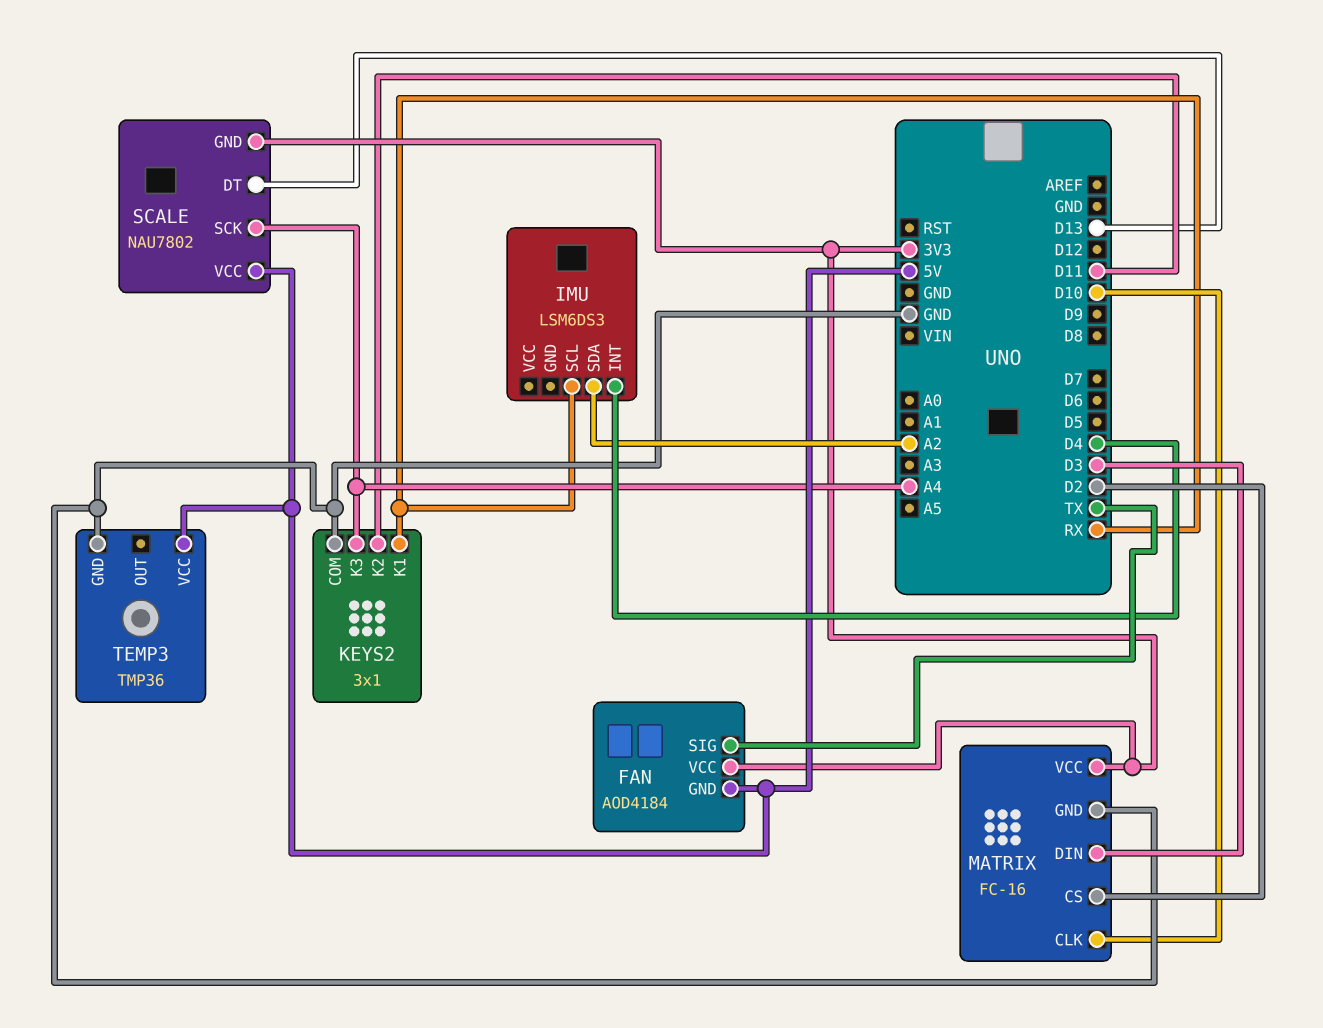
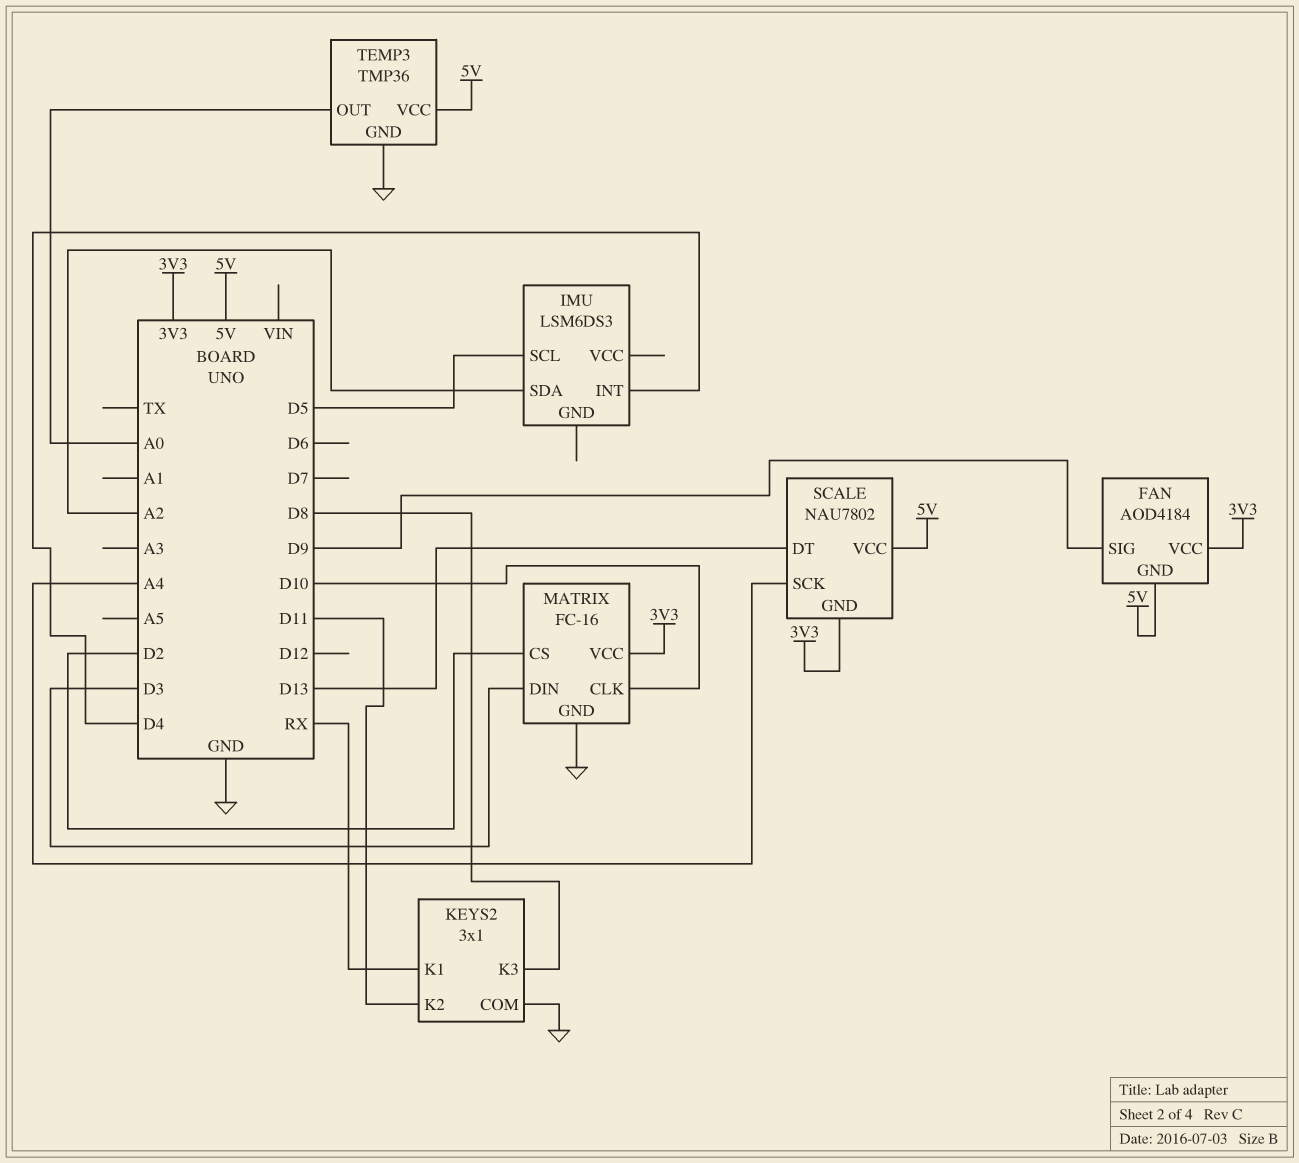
FAN pin SIG: TX -> D9
IMU pin SCL: RX -> D5
KEYS2 pin K3: A4 -> D8
TEMP3 pin OUT: none -> A0

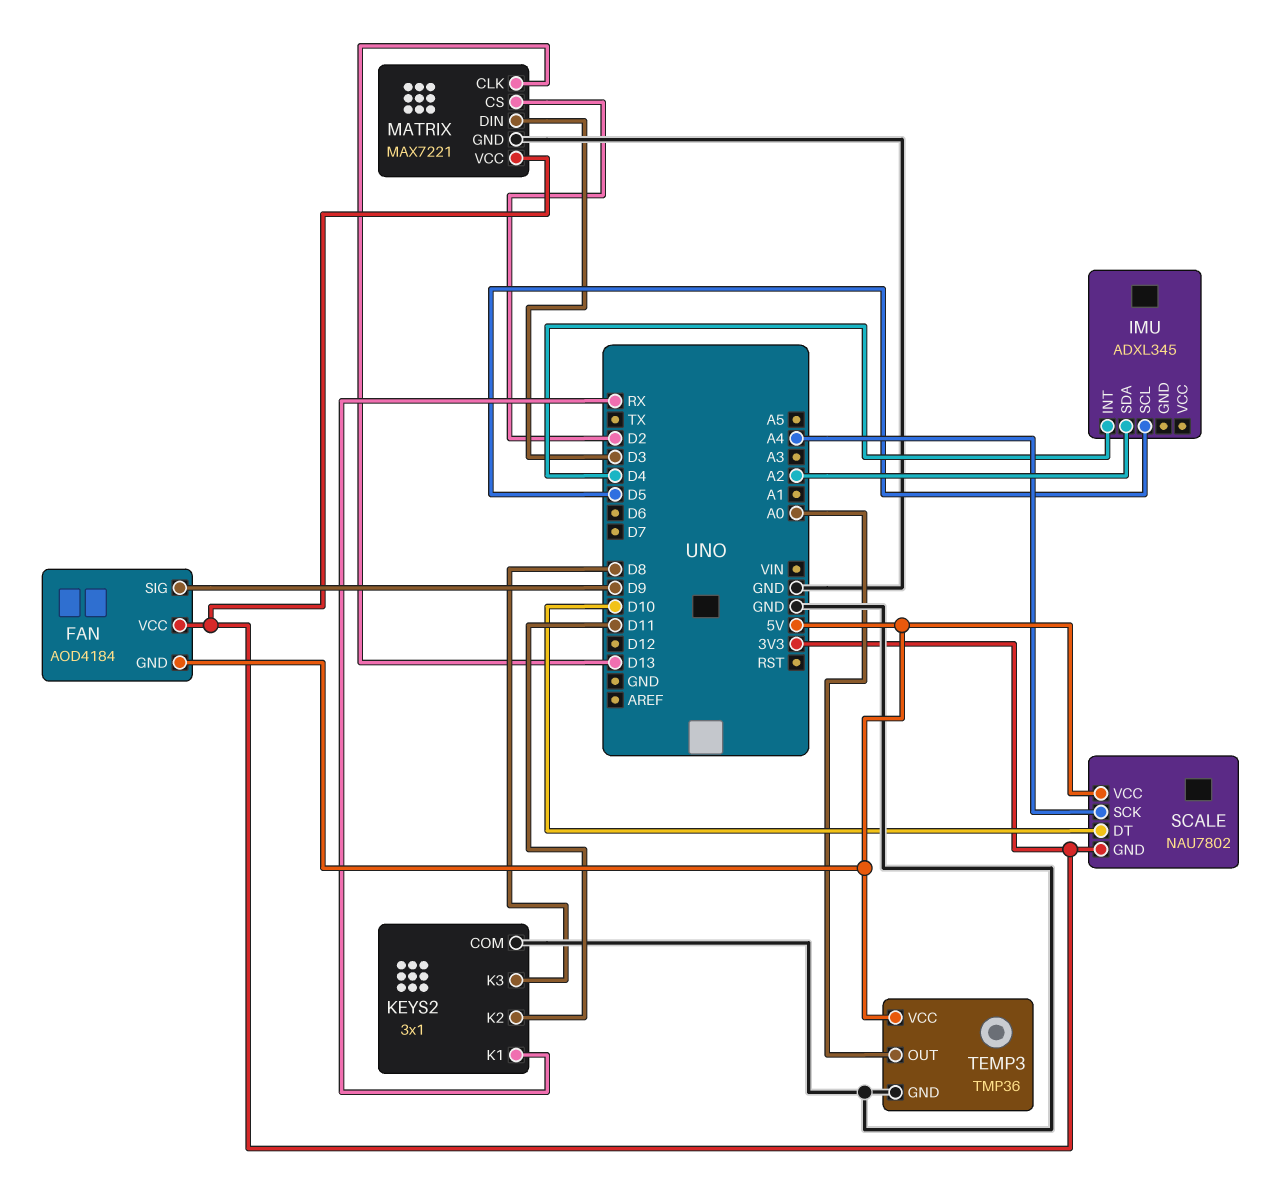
IMU: LSM6DS3 -> ADXL345
MATRIX: FC-16 -> MAX7221
MATRIX pin CLK: D10 -> D13
SCALE pin DT: D13 -> D10

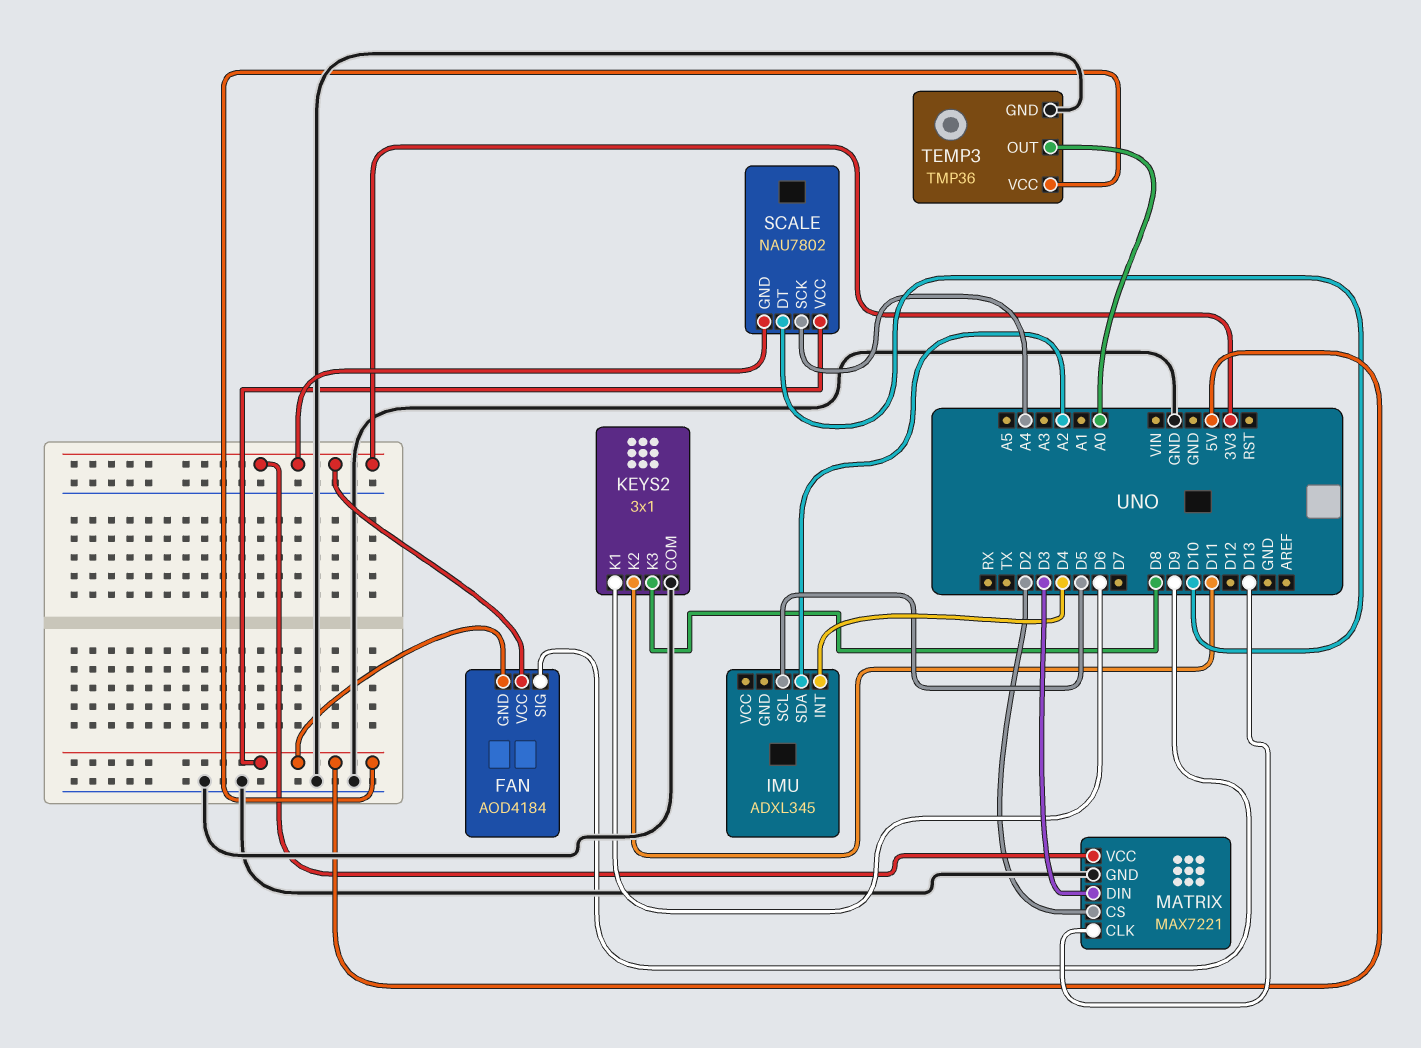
KEYS2 pin K1: RX -> D6

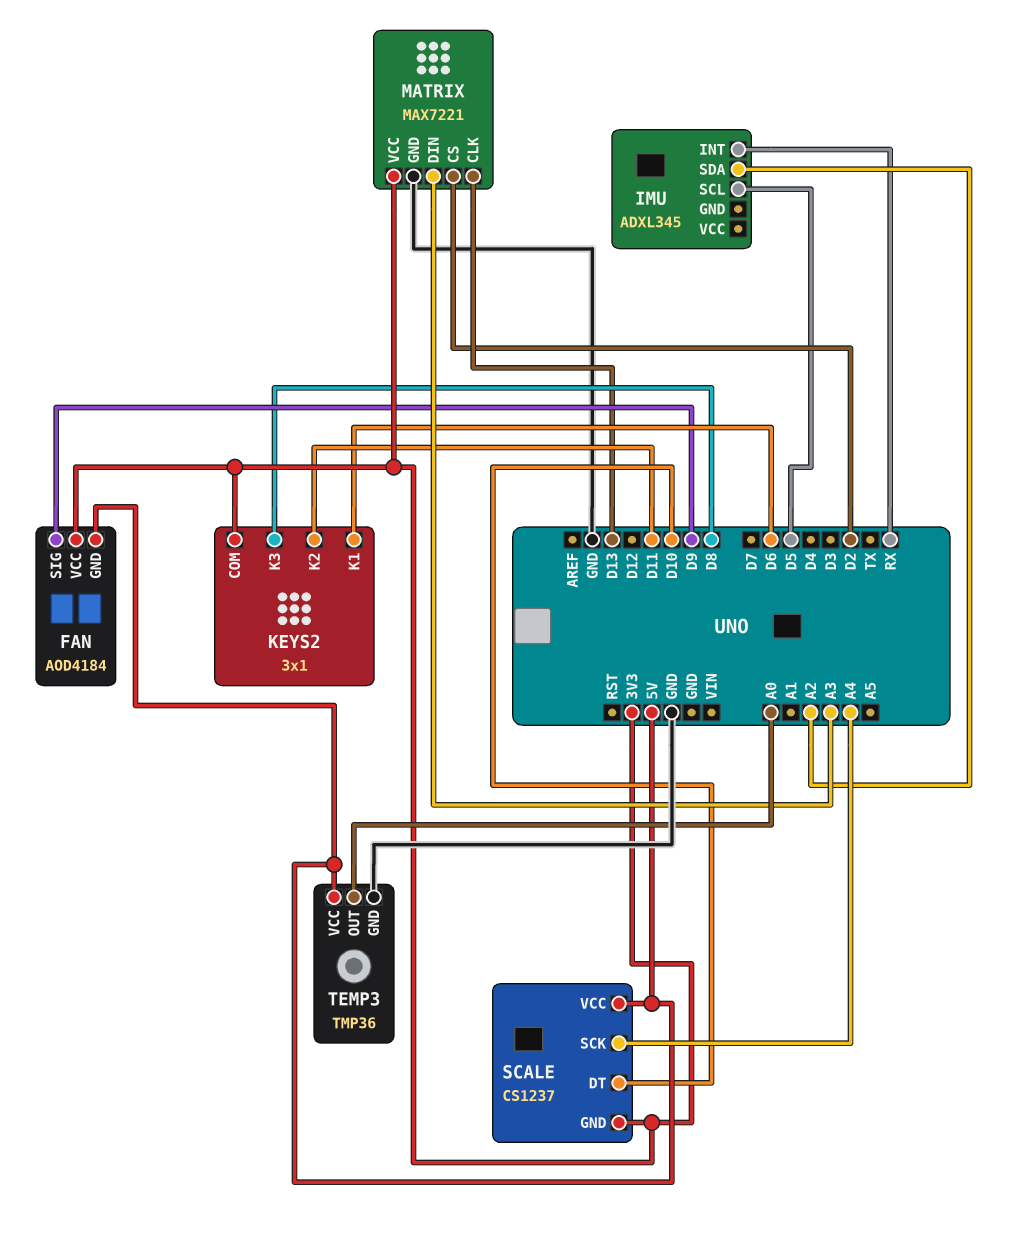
IMU pin INT: D4 -> RX
KEYS2 pin COM: GND -> 3V3
MATRIX pin DIN: D3 -> A3
SCALE: NAU7802 -> CS1237

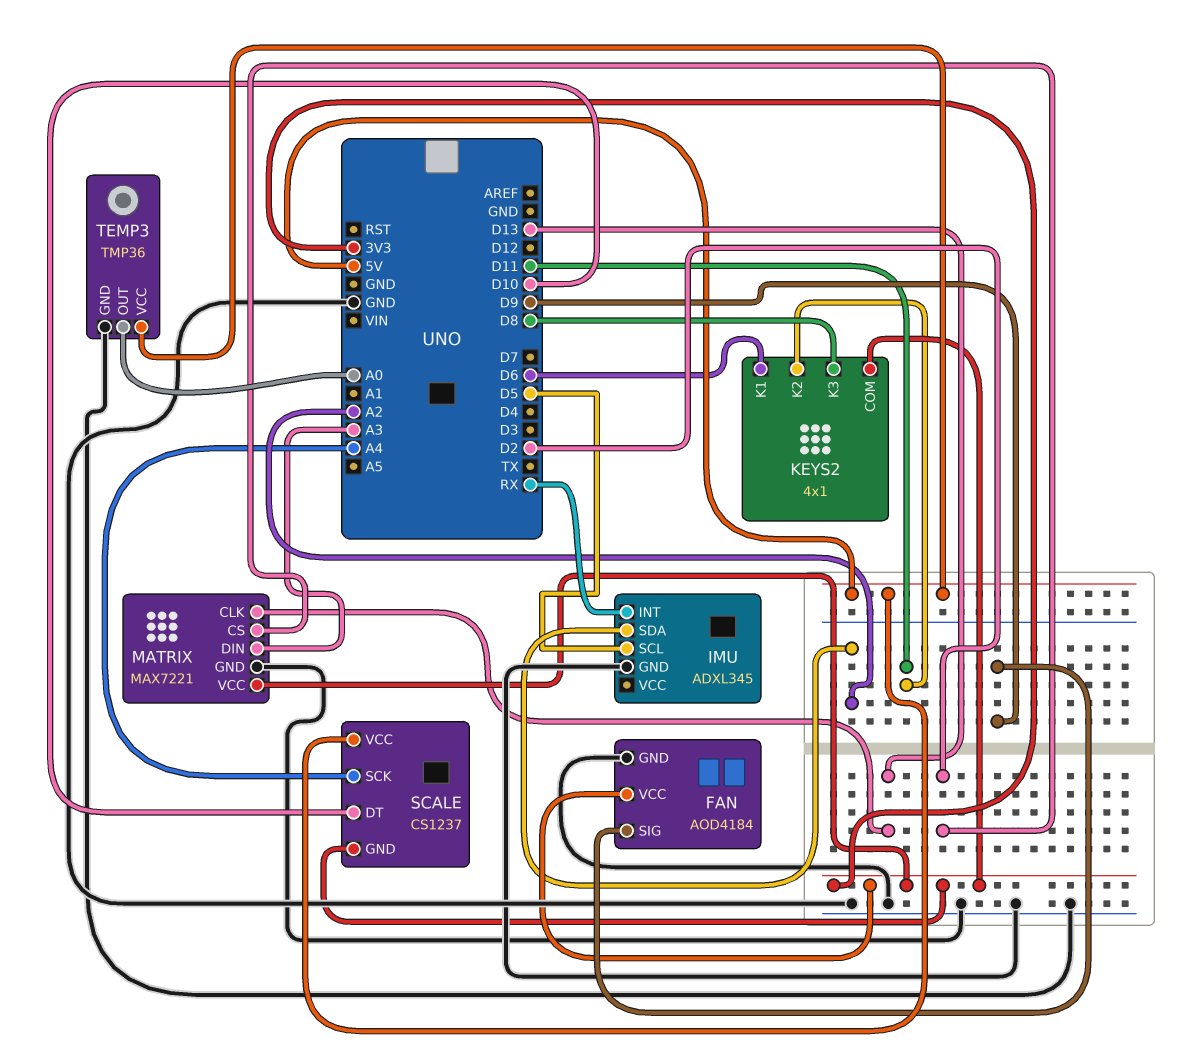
FAN pin GND: 5V -> GND
IMU pin GND: none -> GND
KEYS2: 3x1 -> 4x1

